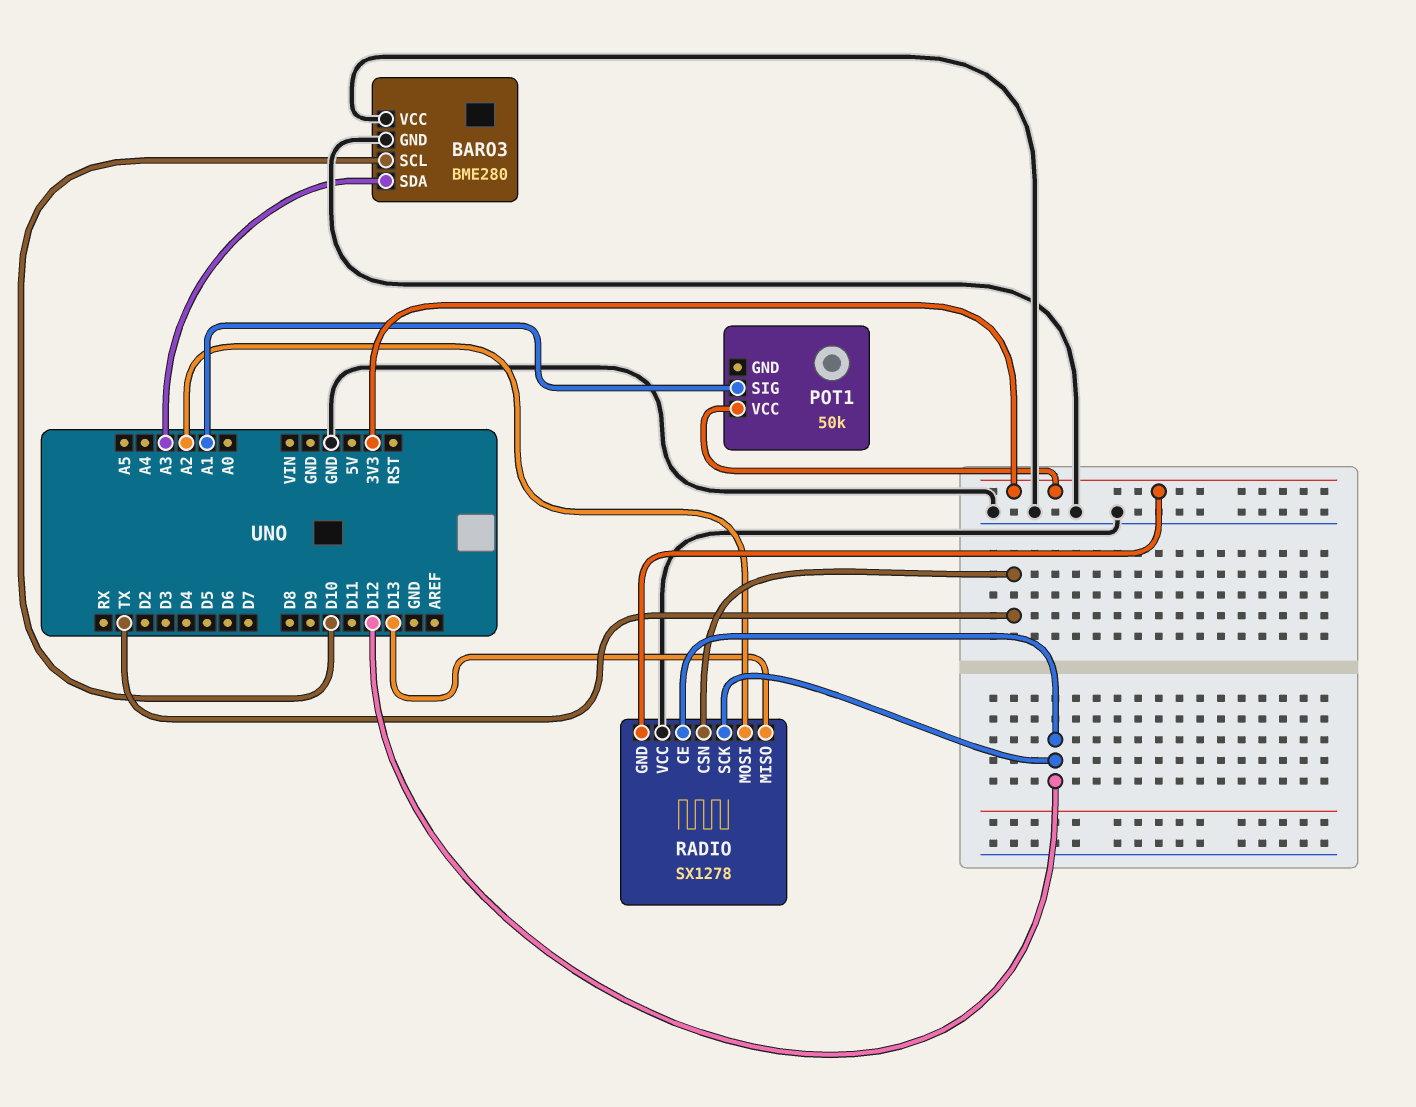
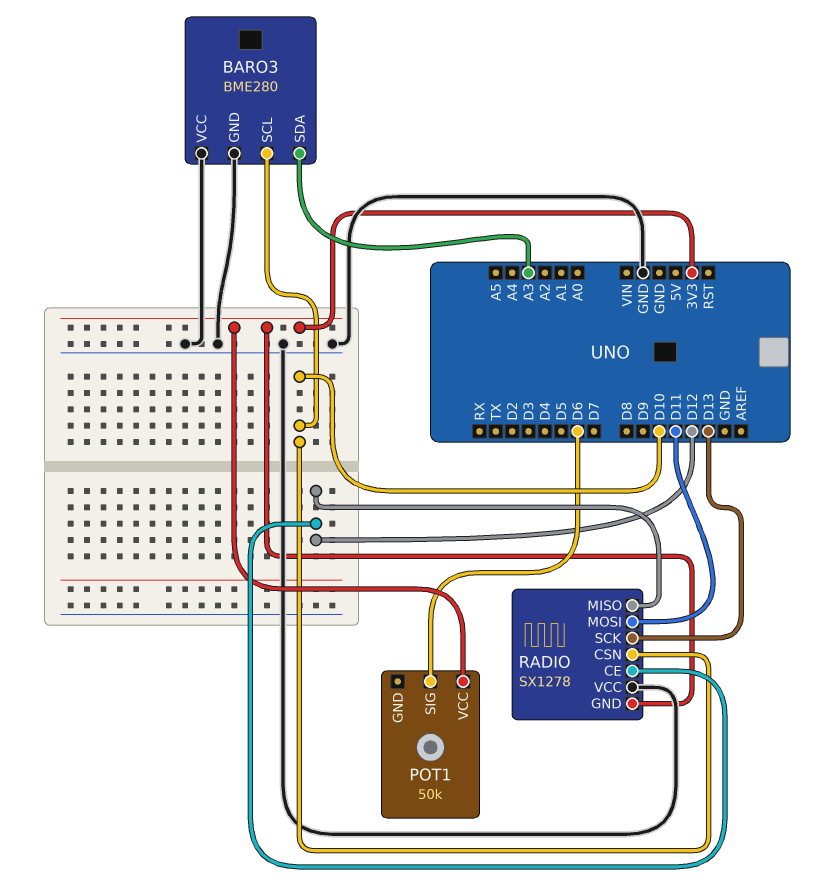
POT1 pin SIG: A1 -> D6
RADIO pin CSN: TX -> D10
RADIO pin MISO: D13 -> D12
RADIO pin MOSI: A2 -> D11
RADIO pin SCK: D12 -> D13

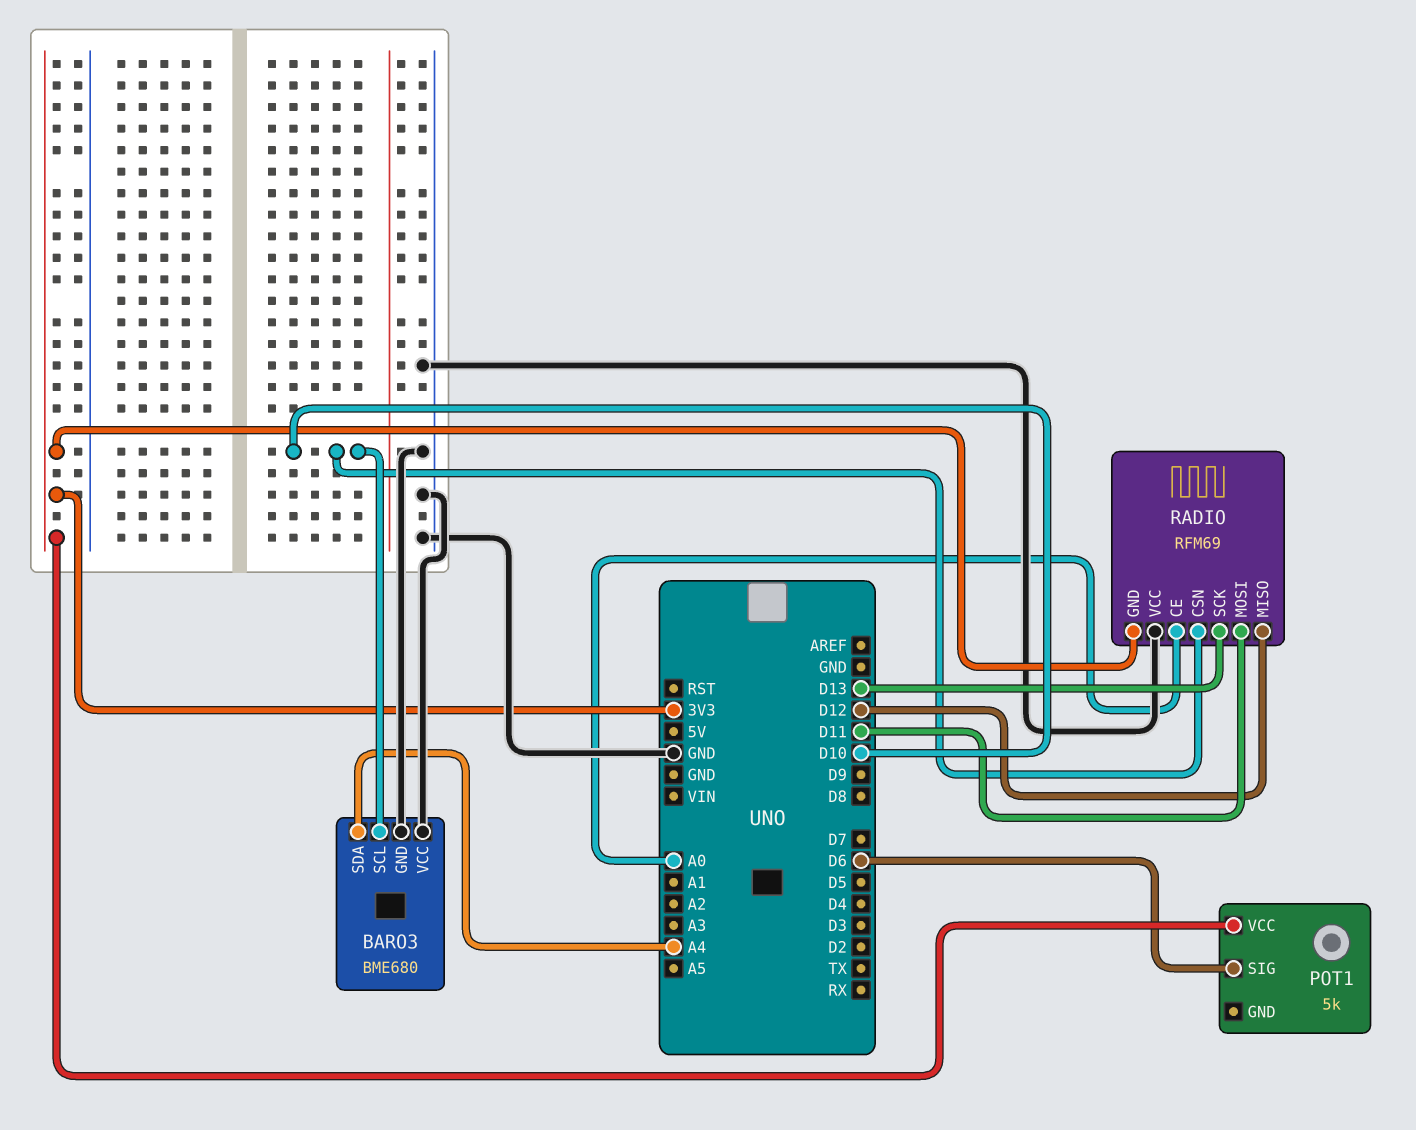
BARO3: BME280 -> BME680
BARO3 pin SDA: A3 -> A4
POT1: 50k -> 5k
RADIO: SX1278 -> RFM69
RADIO pin CE: D12 -> A0

